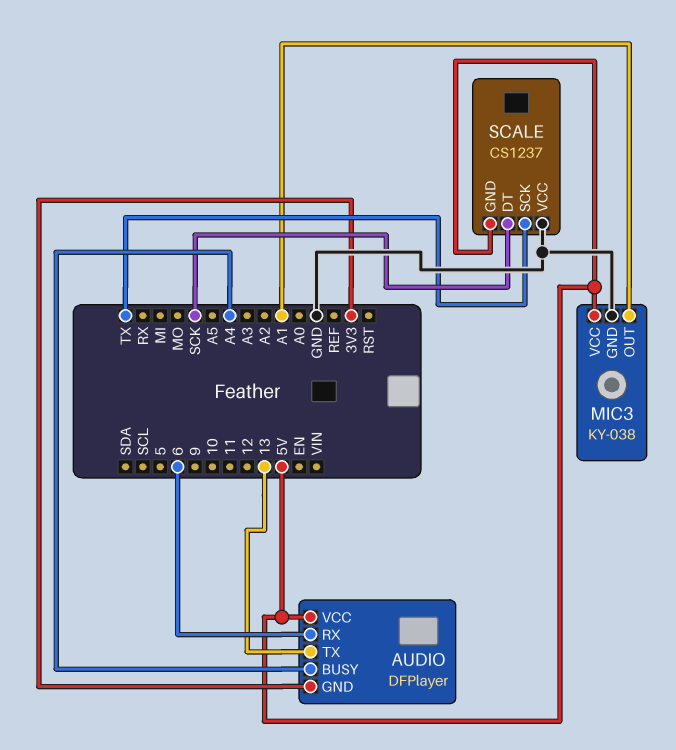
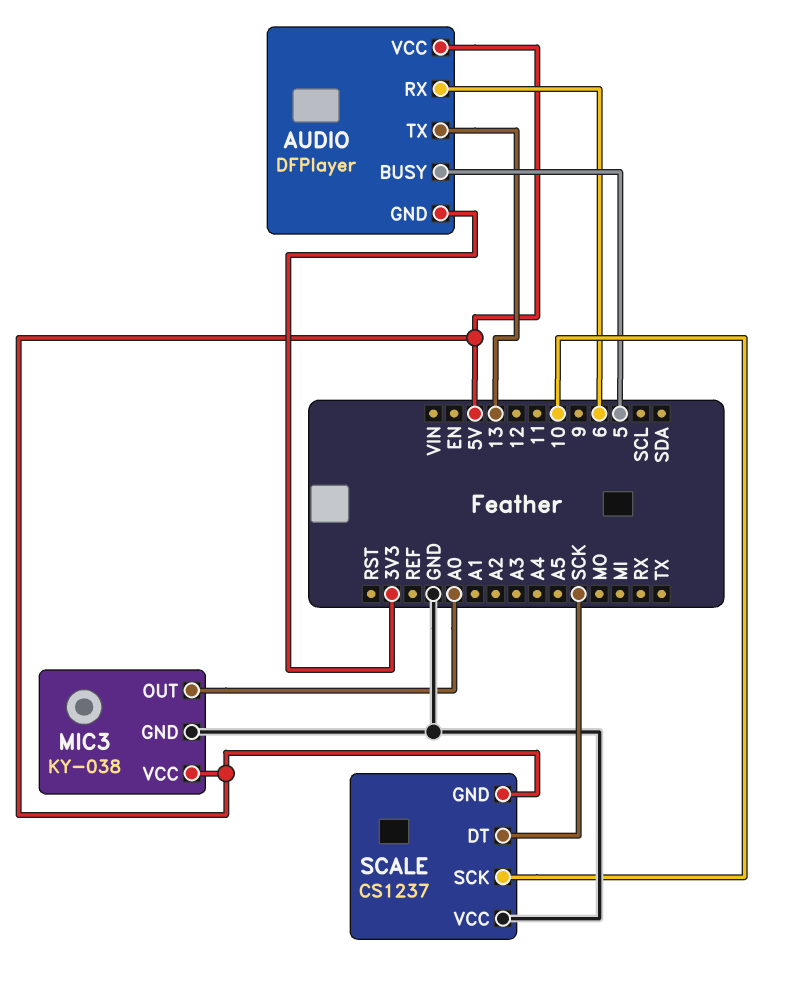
AUDIO pin BUSY: A4 -> 5
MIC3 pin OUT: A1 -> A0
SCALE pin SCK: TX -> 10

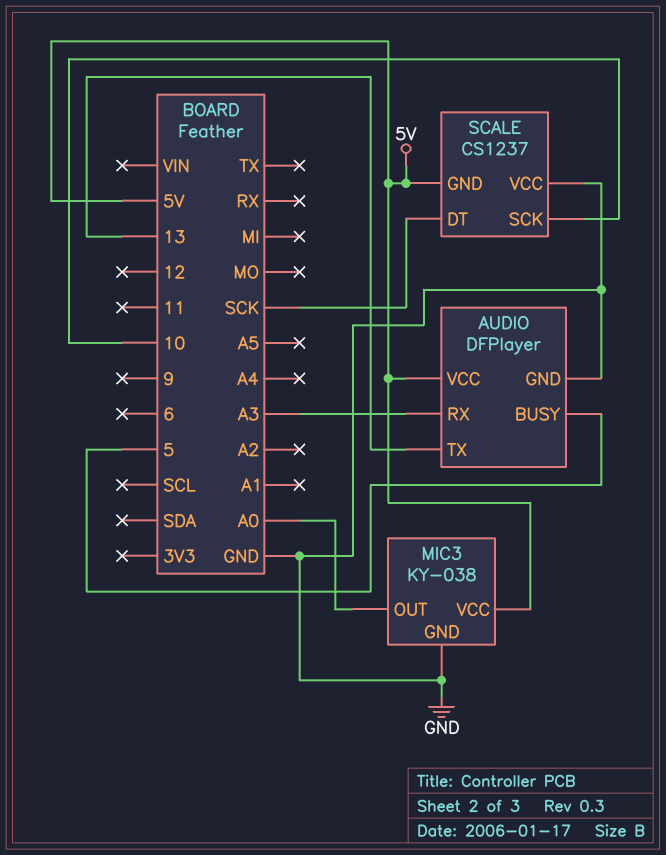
AUDIO pin GND: 3V3 -> GND
AUDIO pin RX: 6 -> A3

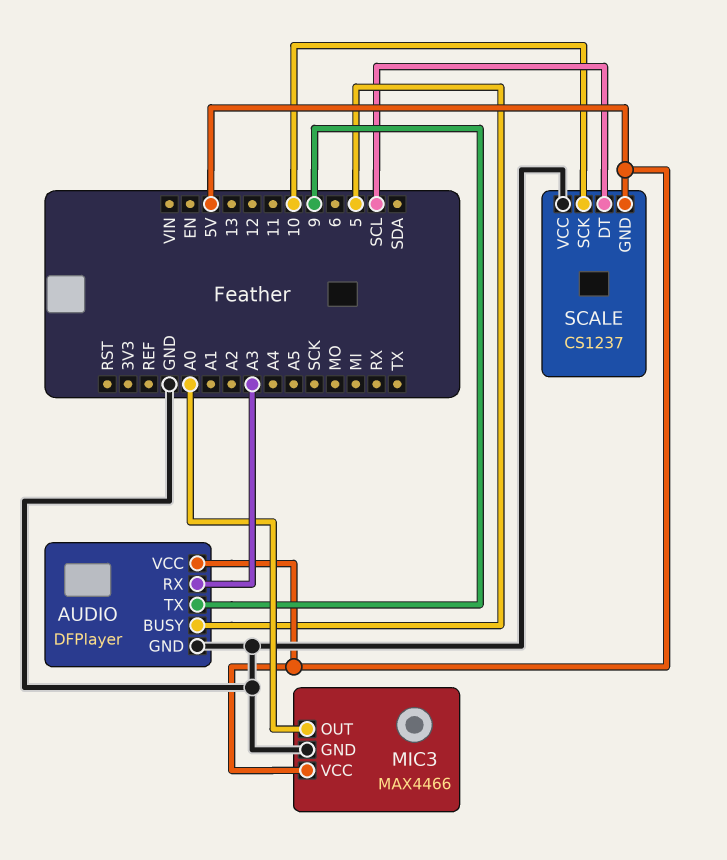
AUDIO pin TX: 13 -> 9
MIC3: KY-038 -> MAX4466
SCALE pin DT: SCK -> SCL

